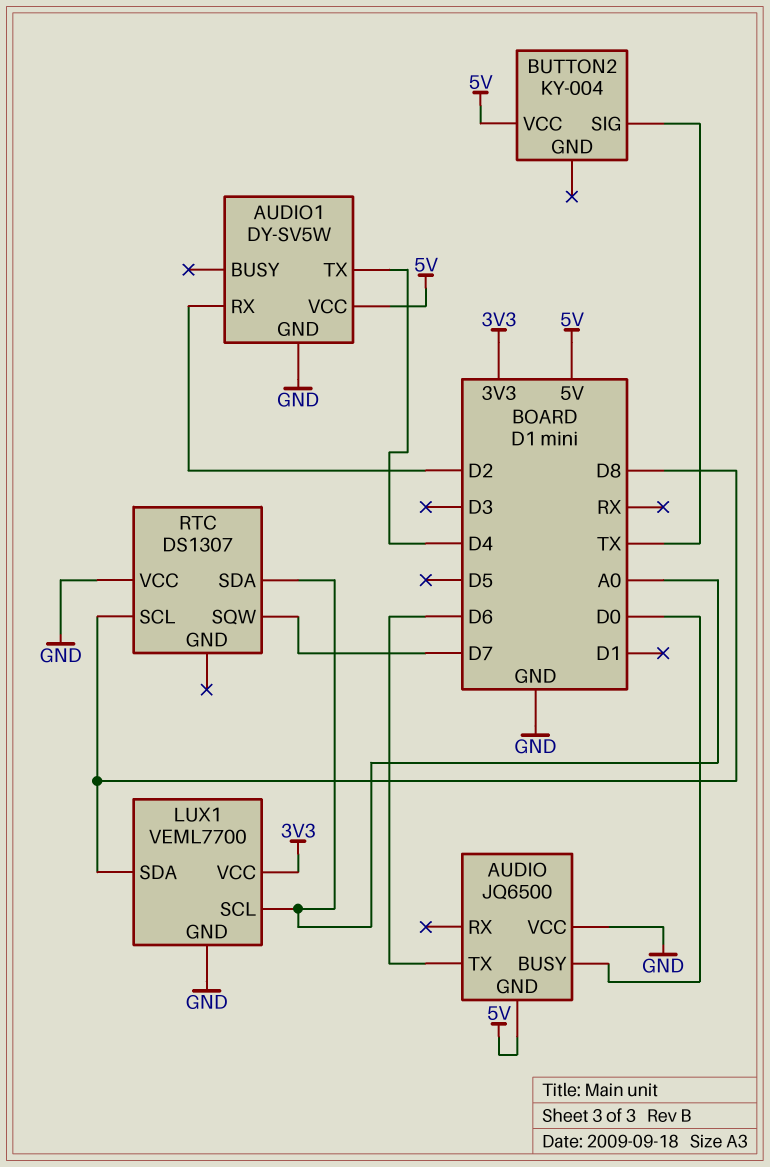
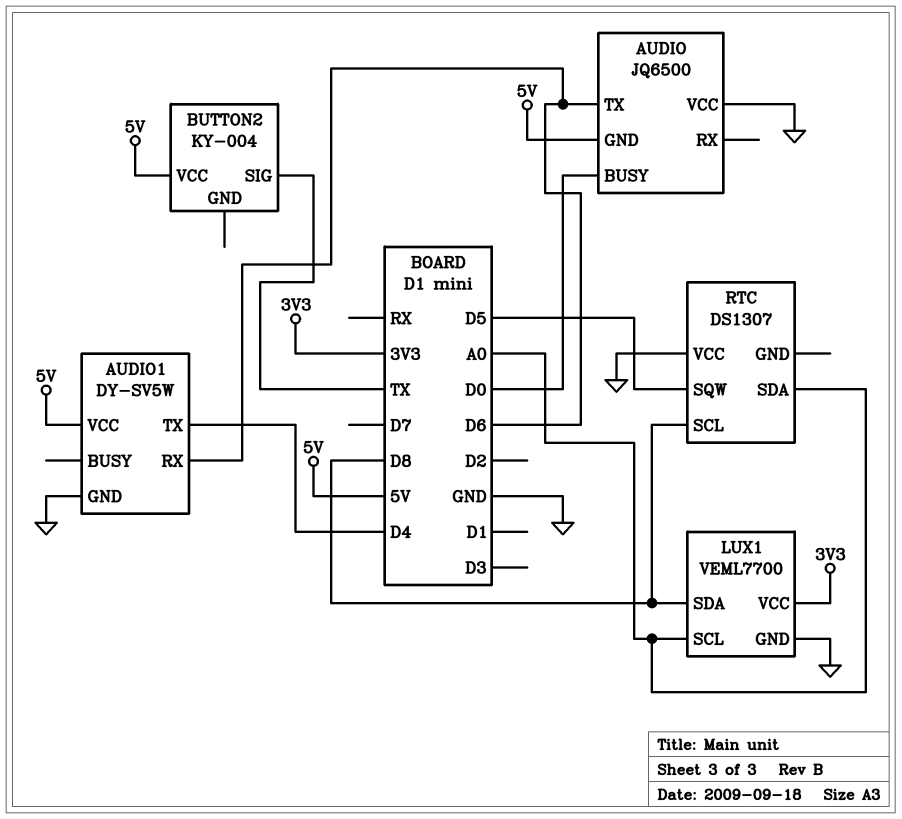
AUDIO1 pin RX: D2 -> D6
RTC pin SQW: D7 -> D5

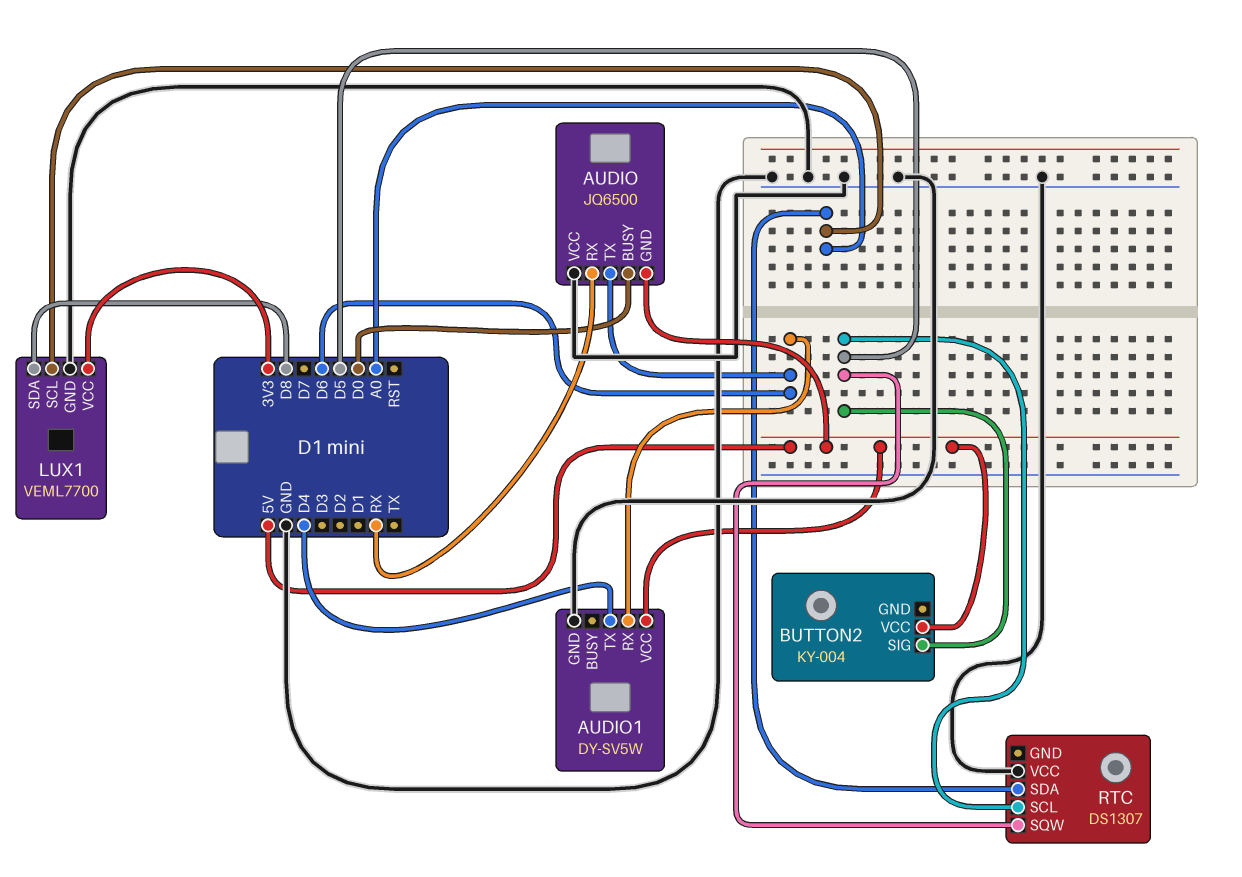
AUDIO pin RX: none -> RX
BUTTON2 pin SIG: TX -> D5
RTC pin SCL: D8 -> D5

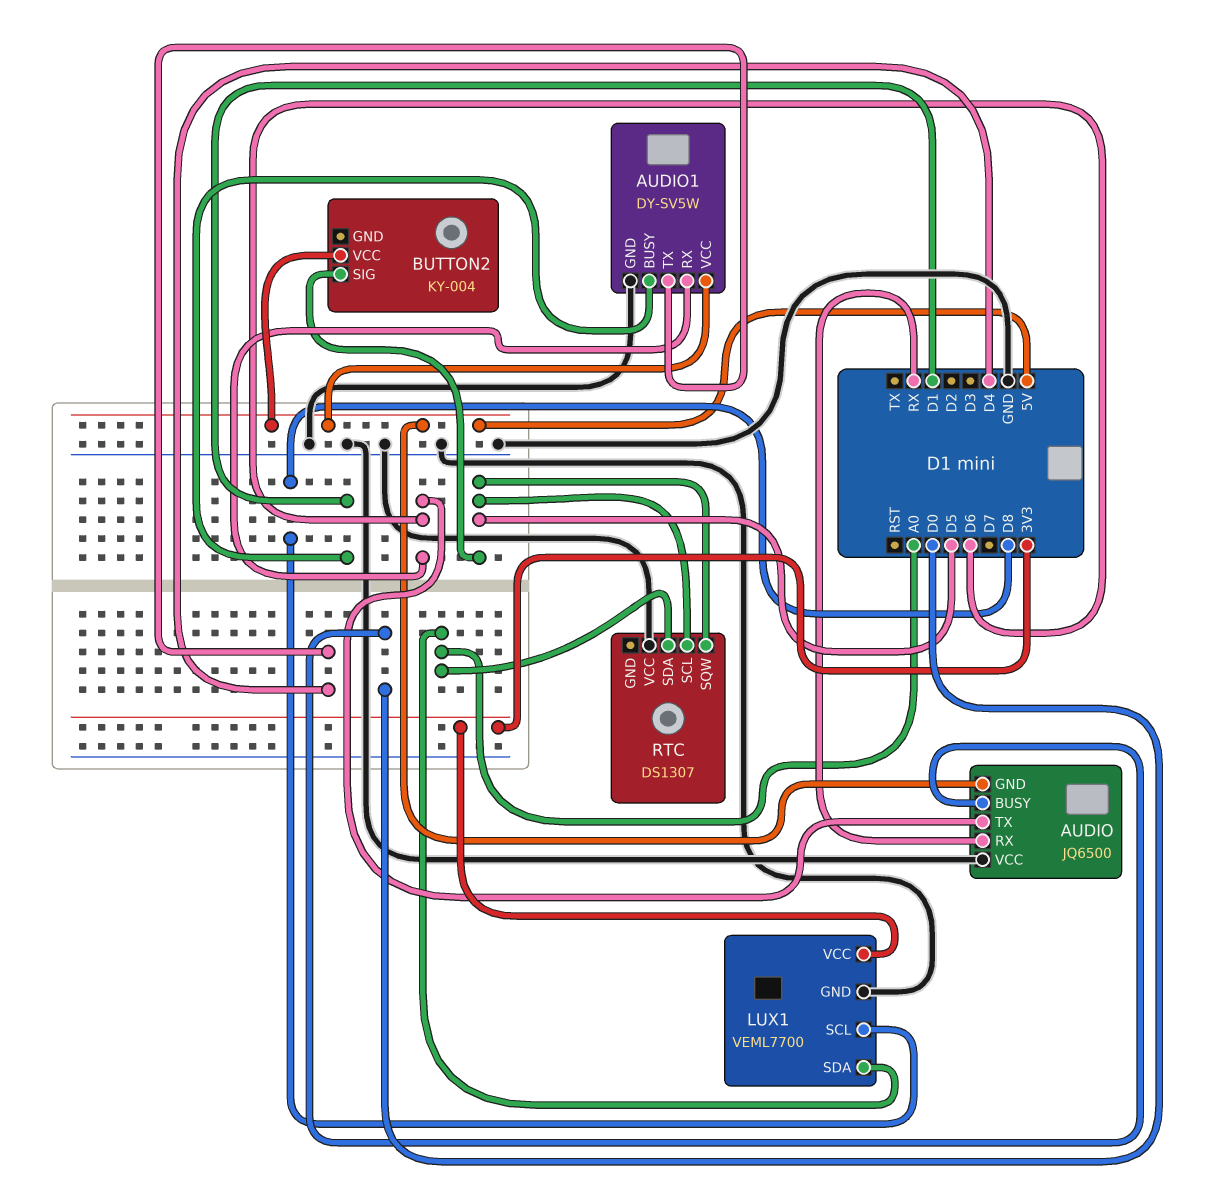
AUDIO1 pin BUSY: none -> D1
LUX1 pin SCL: A0 -> D8
LUX1 pin SDA: D8 -> A0

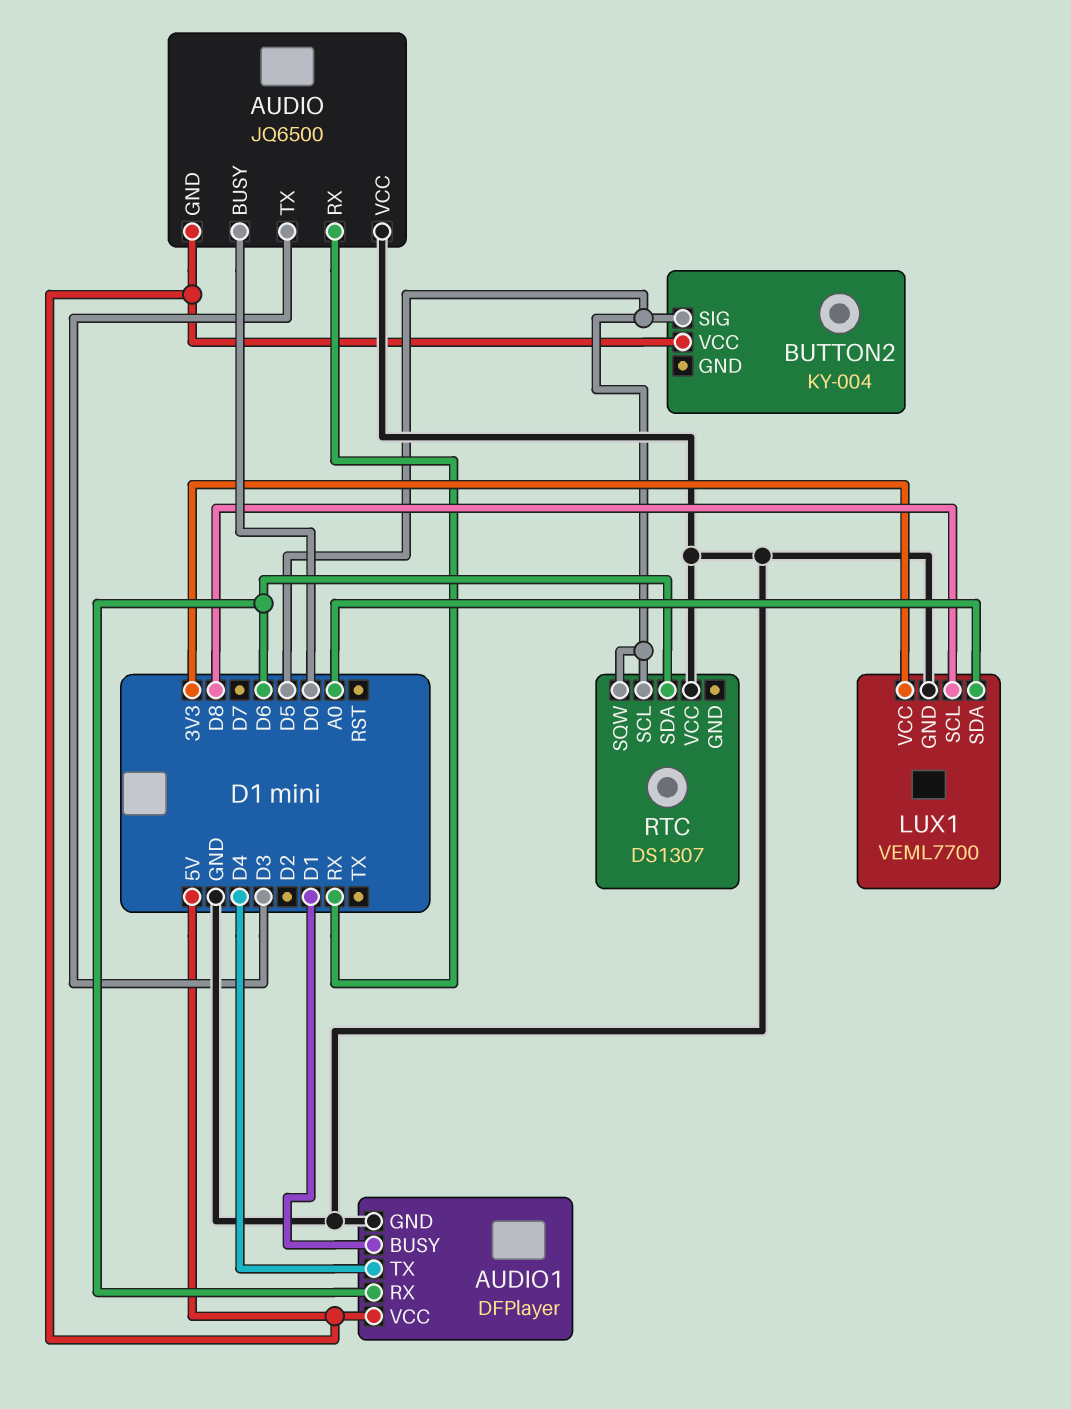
AUDIO pin TX: D6 -> D3
AUDIO1: DY-SV5W -> DFPlayer
RTC pin SDA: A0 -> D6

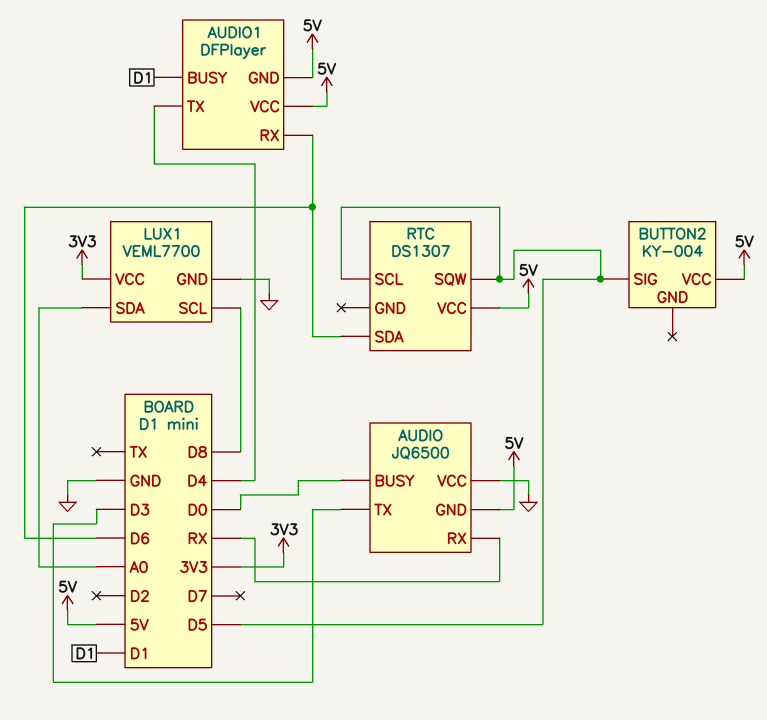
AUDIO1 pin GND: GND -> 5V
RTC pin VCC: GND -> 5V

